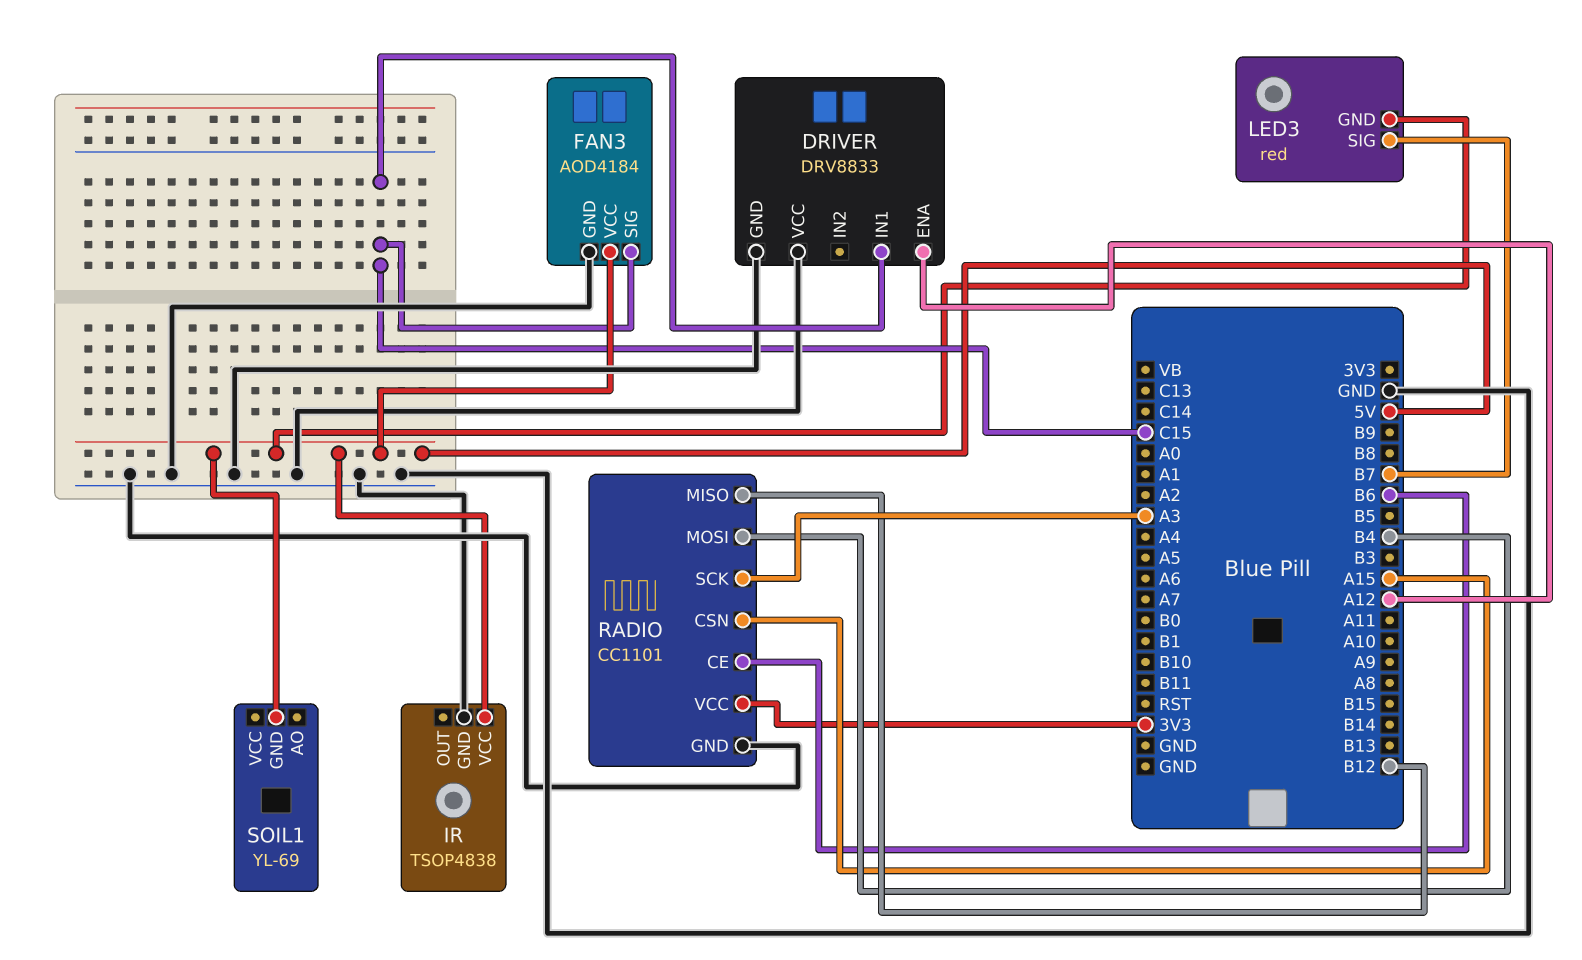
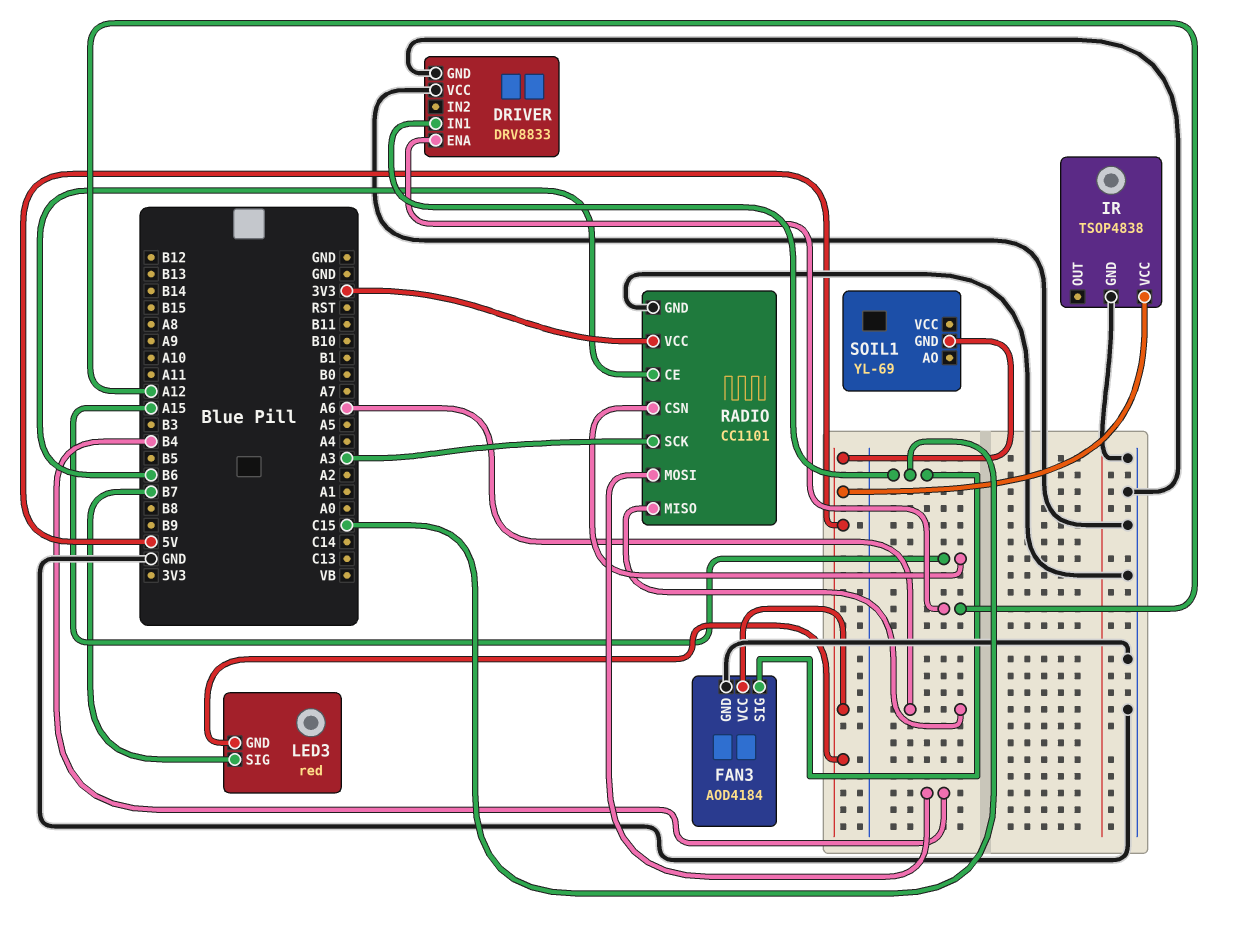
RADIO pin MISO: B12 -> A6

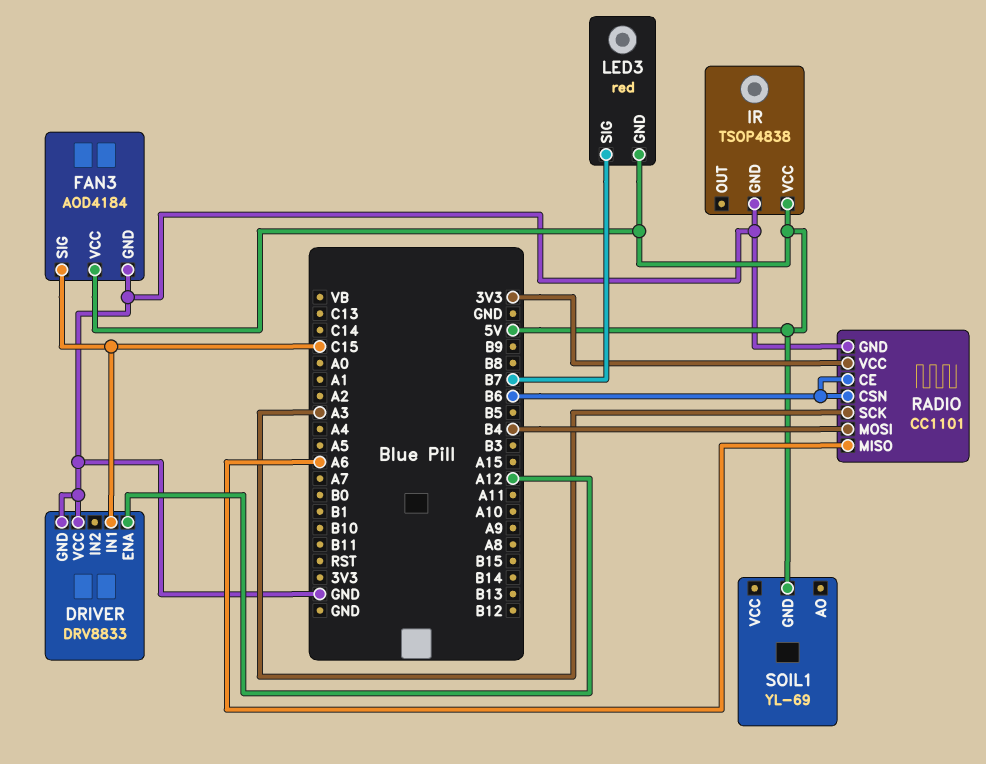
RADIO pin CSN: A15 -> B6

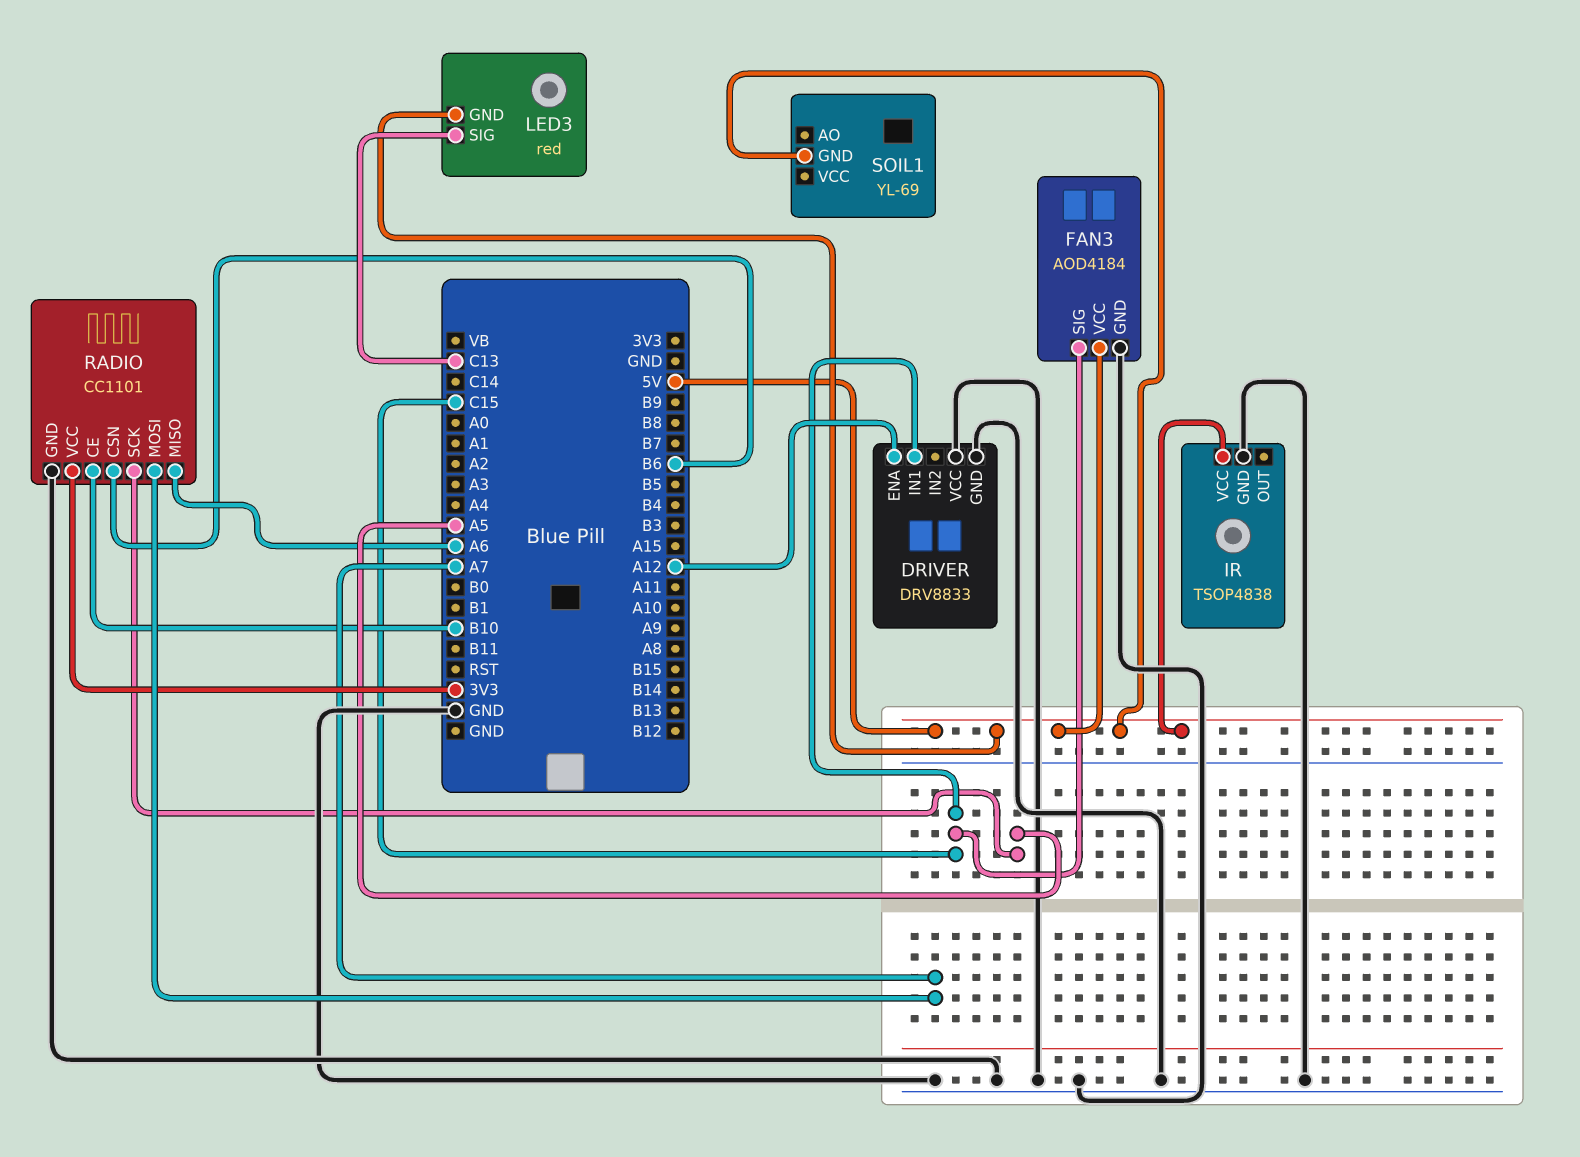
LED3 pin SIG: B7 -> C13
RADIO pin CE: B6 -> B10
RADIO pin MOSI: B4 -> A7
RADIO pin SCK: A3 -> A5

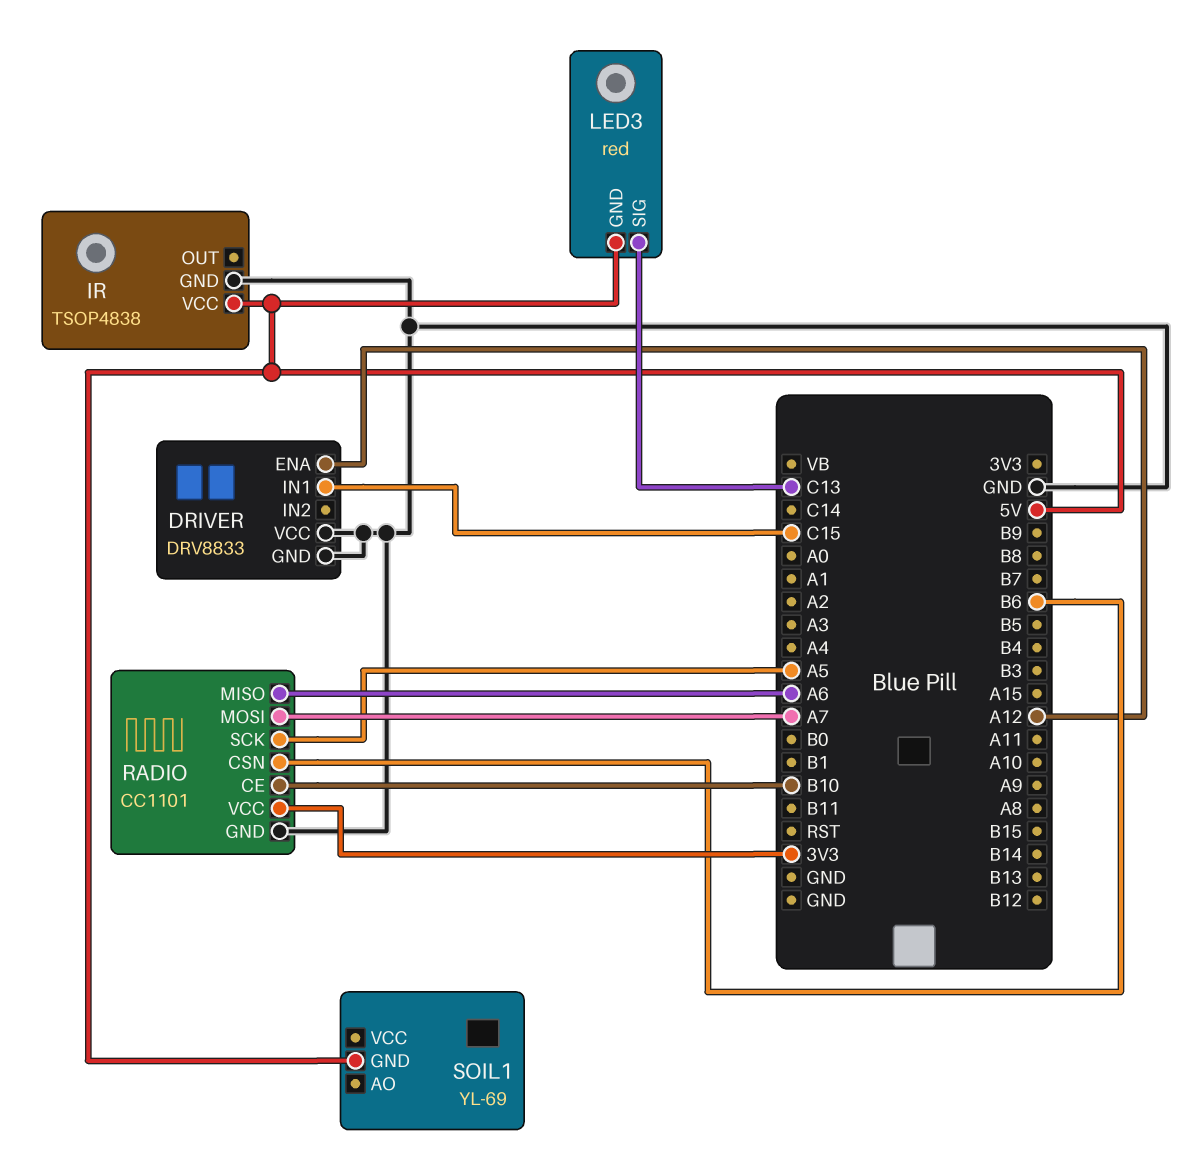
FAN3: AOD4184 -> none
FAN3 pin GND: GND -> none
FAN3 pin SIG: C15 -> none
FAN3 pin VCC: 5V -> none

